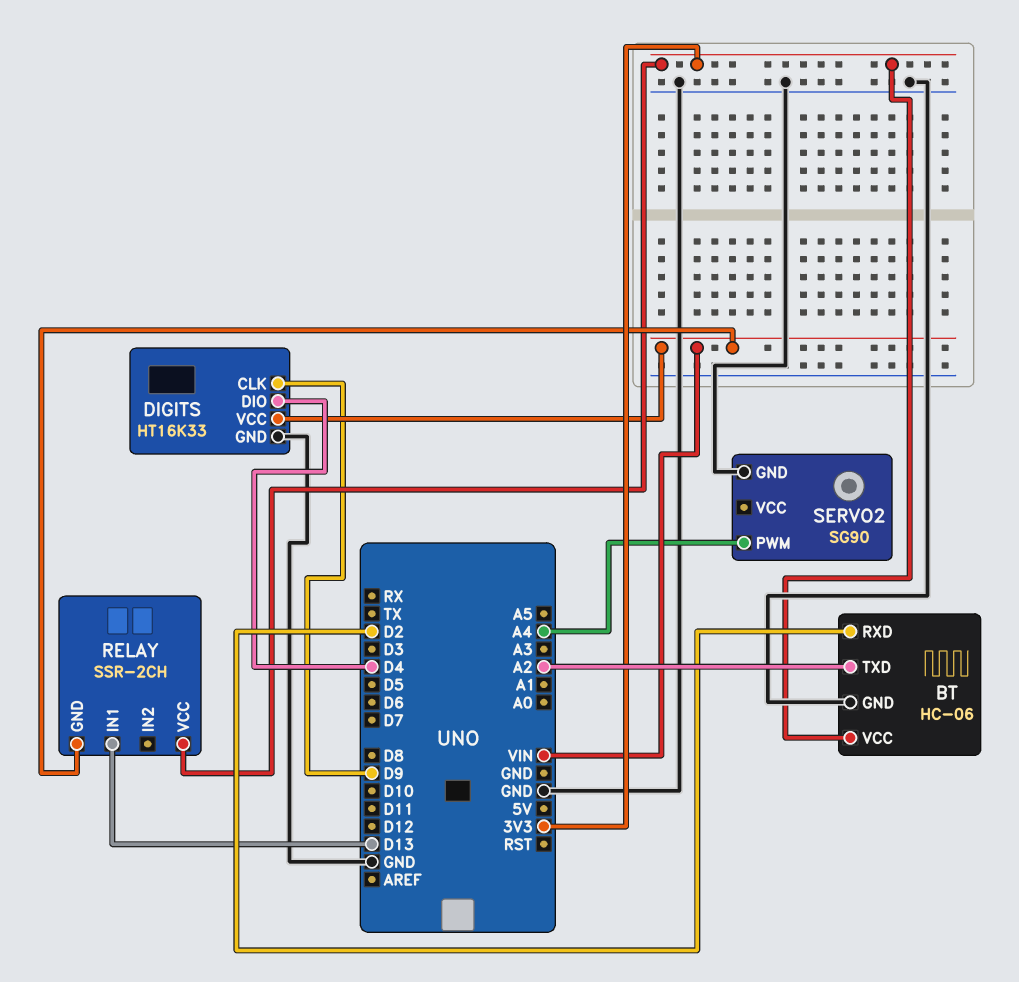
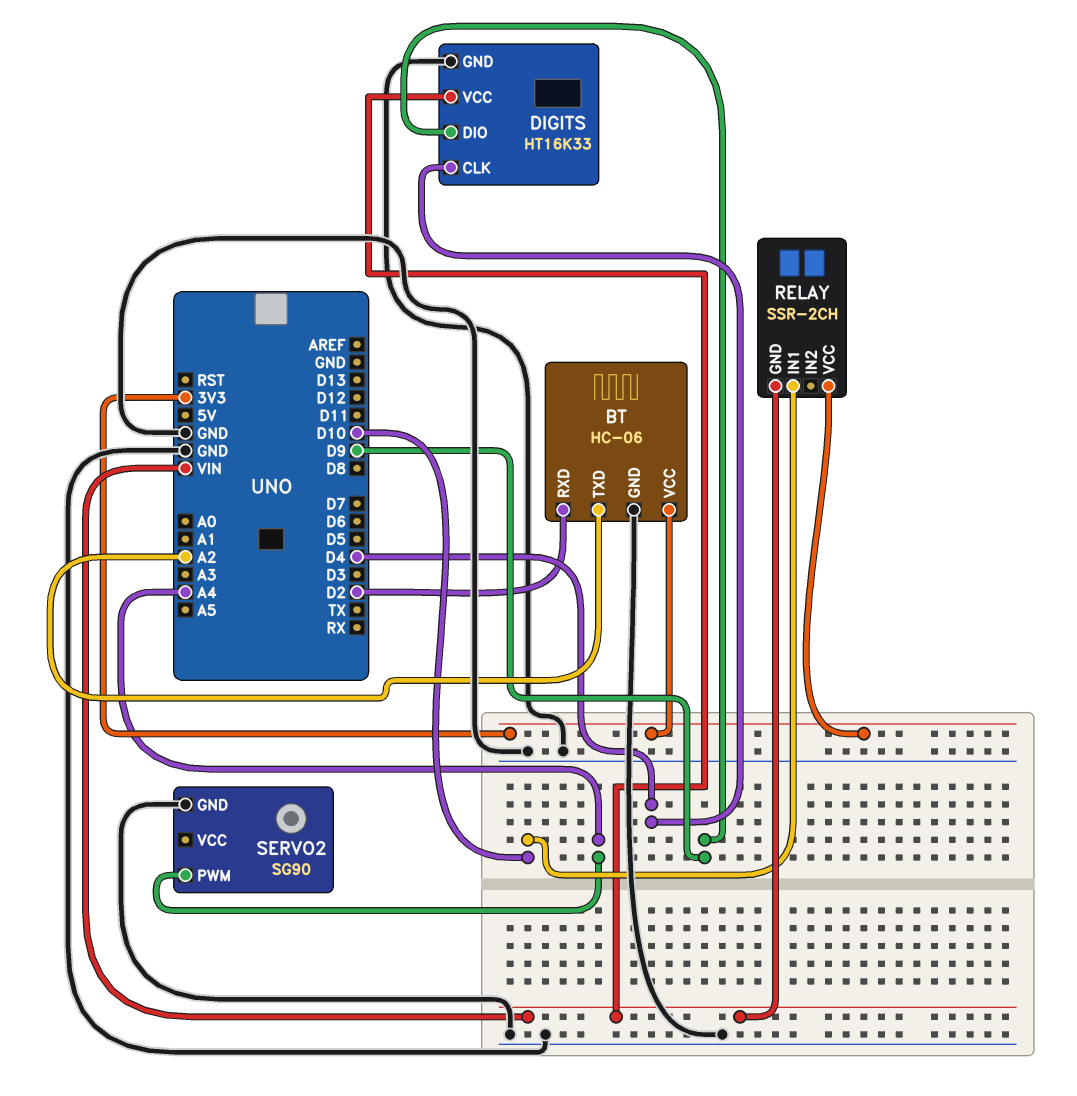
DIGITS pin CLK: D9 -> D4
DIGITS pin DIO: D4 -> D9
RELAY pin IN1: D13 -> D10

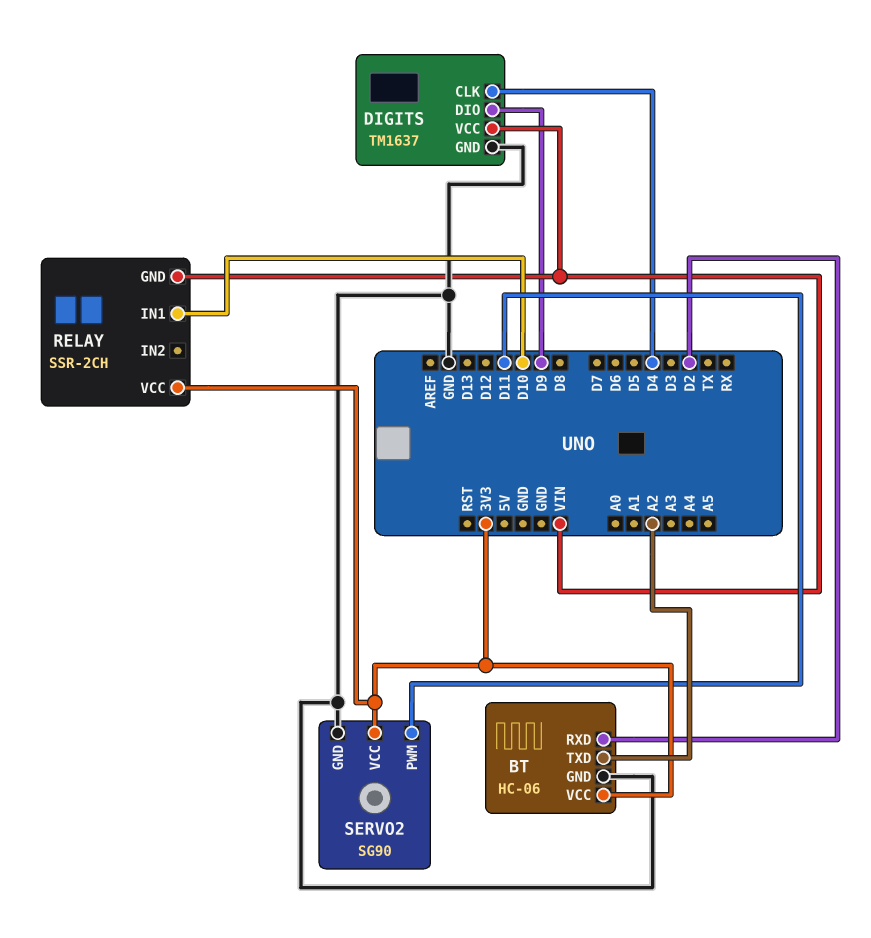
DIGITS: HT16K33 -> TM1637
SERVO2 pin PWM: A4 -> D11
SERVO2 pin VCC: none -> 3V3

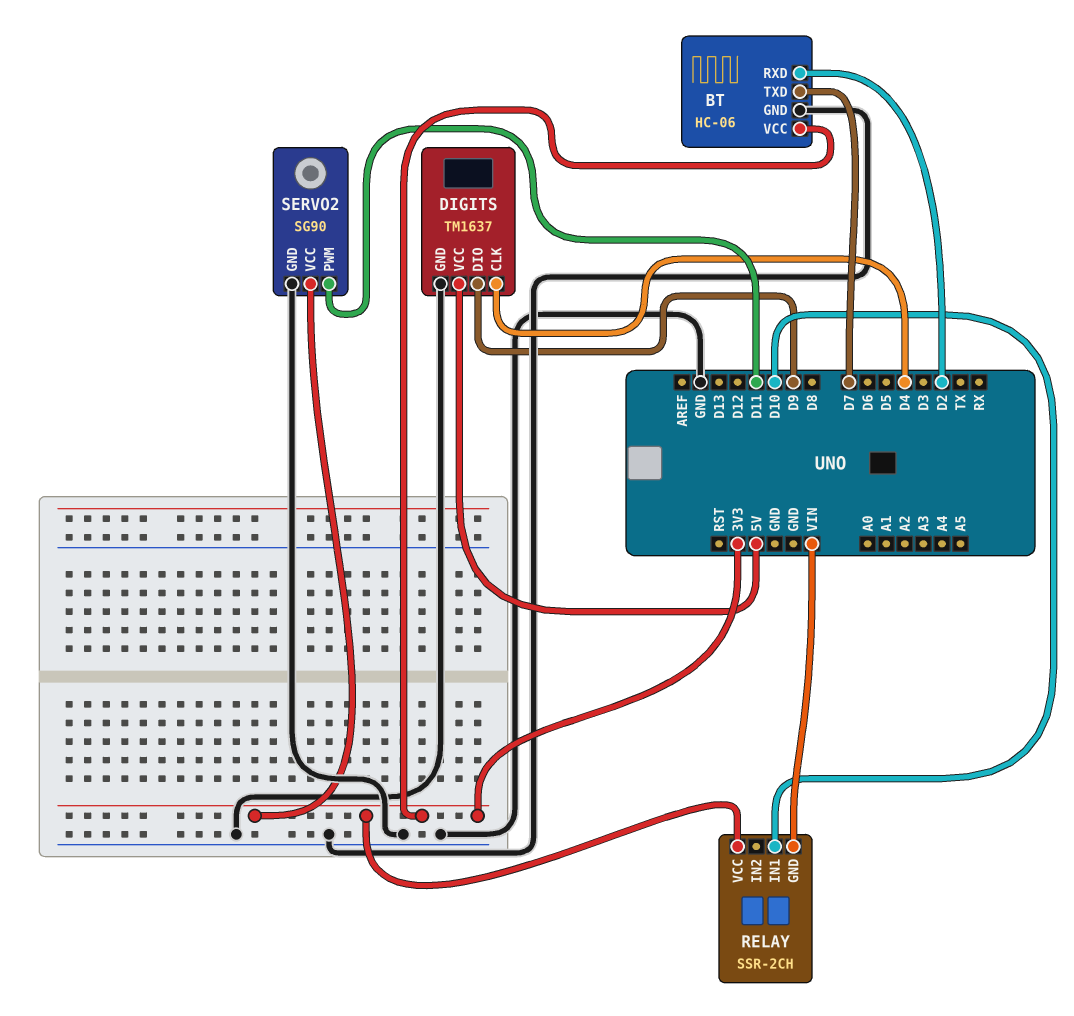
BT pin TXD: A2 -> D7
DIGITS pin VCC: VIN -> 5V

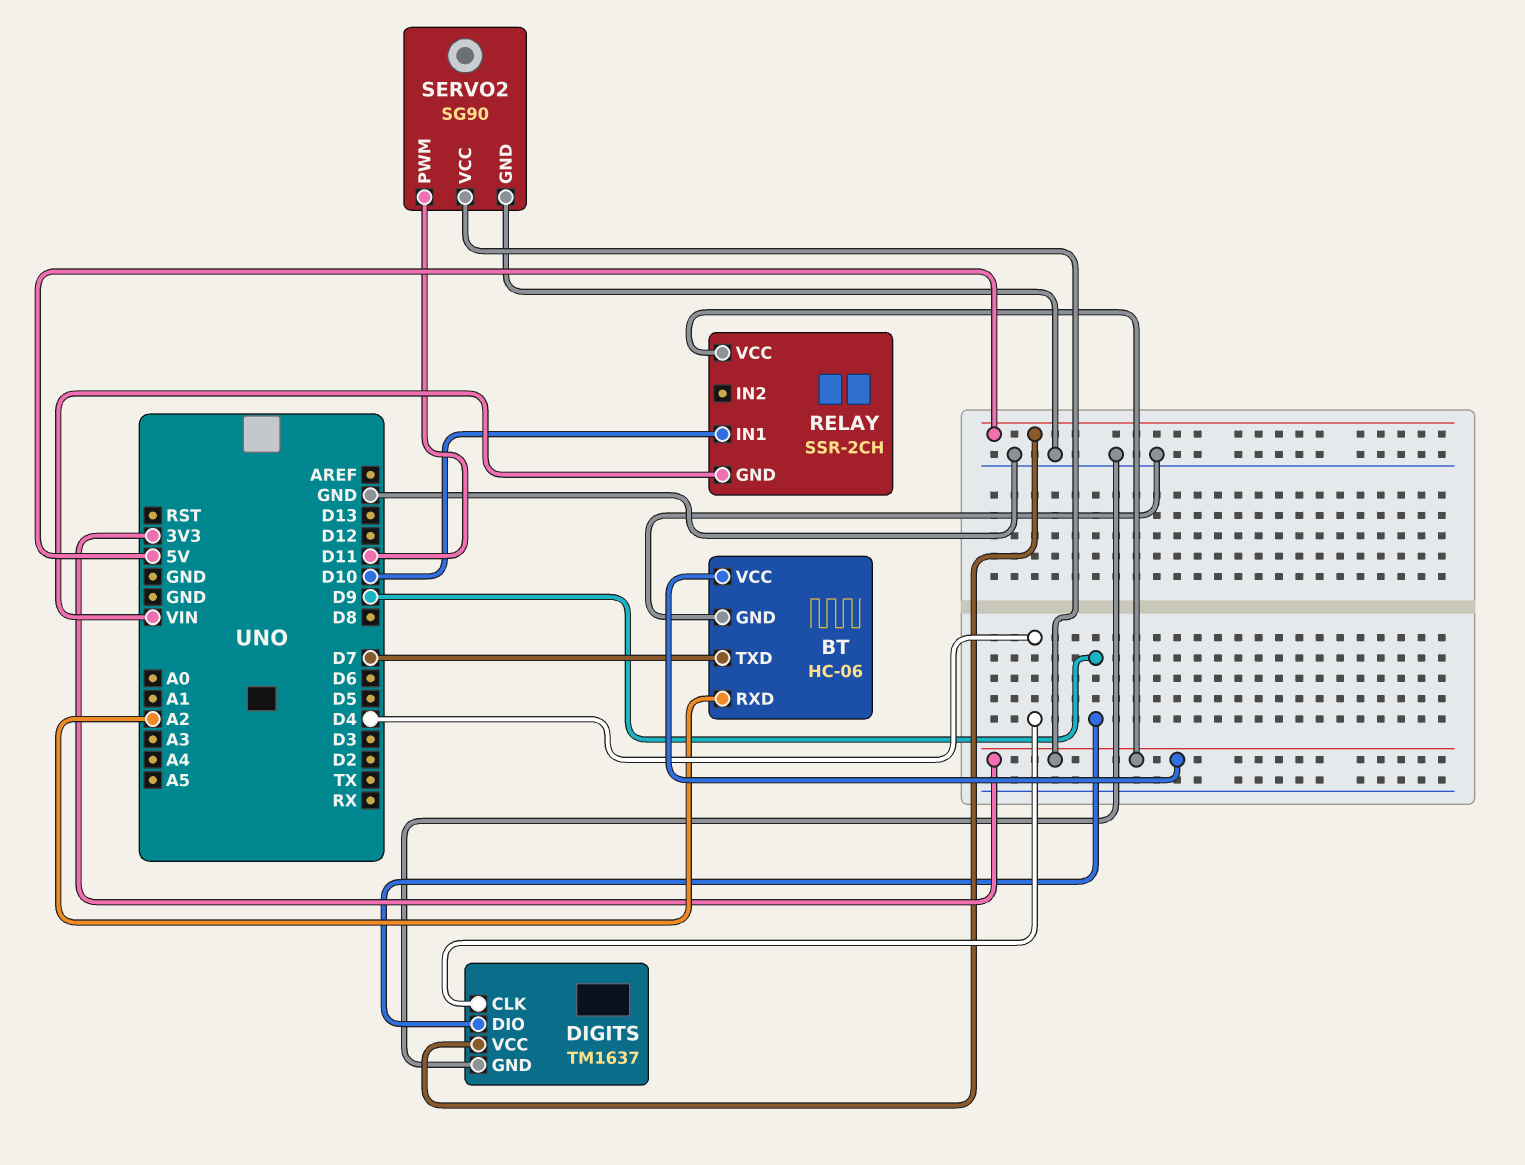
BT pin RXD: D2 -> A2

